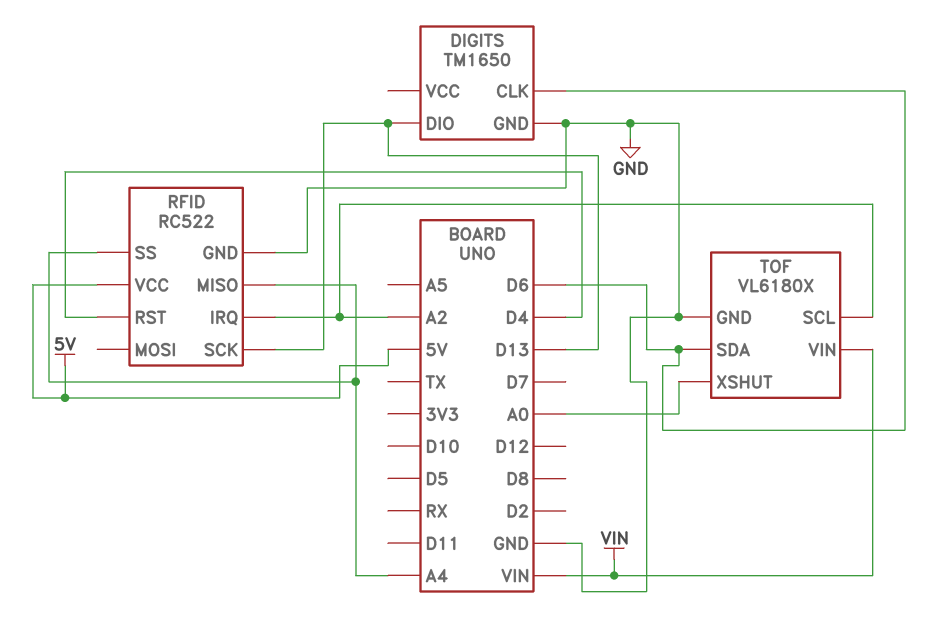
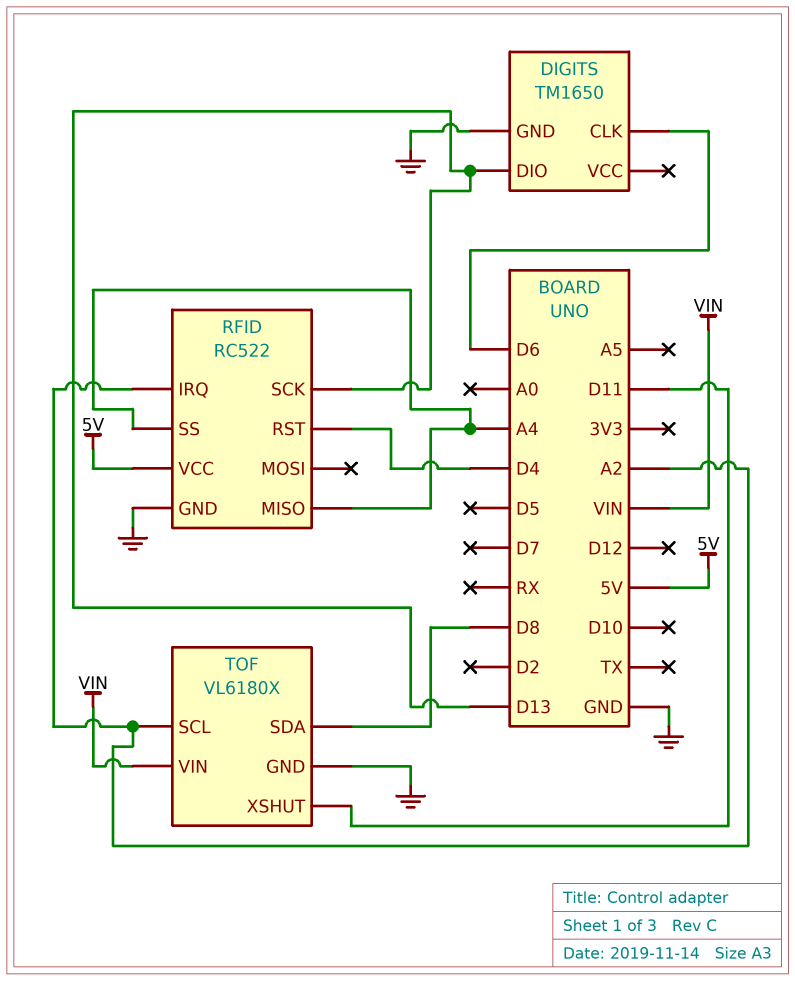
TOF pin SDA: D6 -> D8
TOF pin XSHUT: A0 -> D11

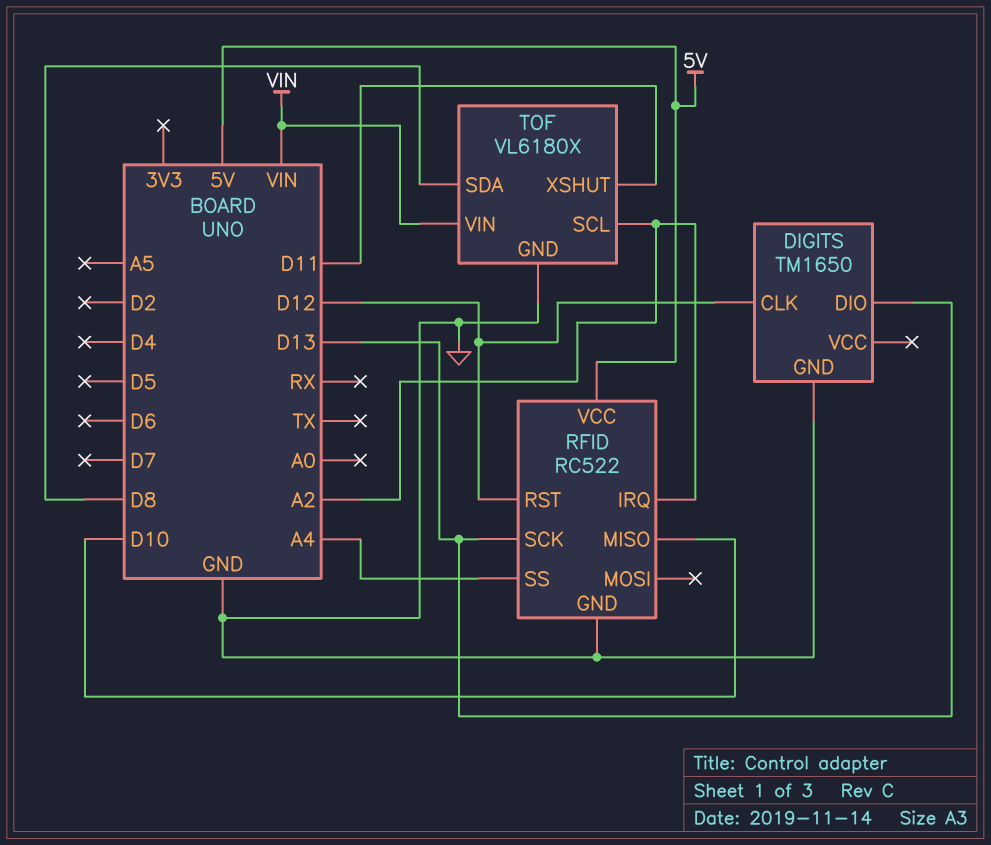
DIGITS pin CLK: D6 -> D12
RFID pin MISO: A4 -> D10
RFID pin RST: D4 -> D12

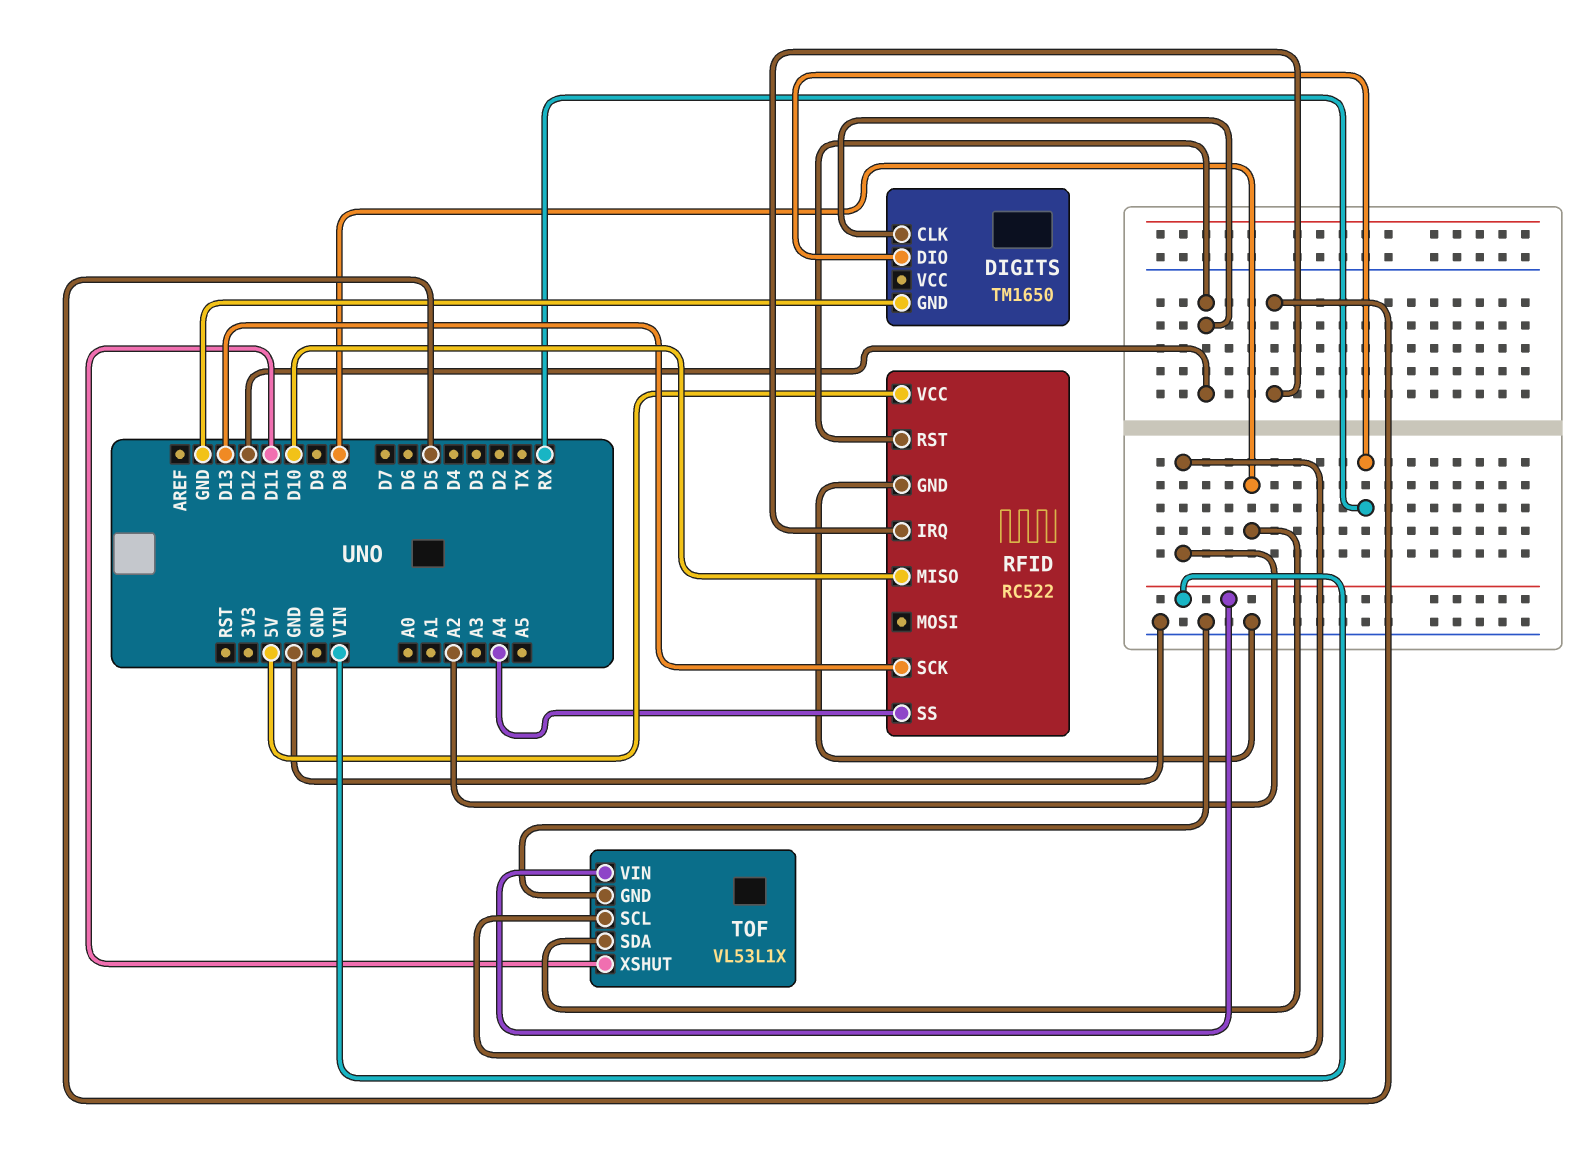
DIGITS pin DIO: D13 -> RX
RFID pin IRQ: A2 -> D5
TOF: VL6180X -> VL53L1X

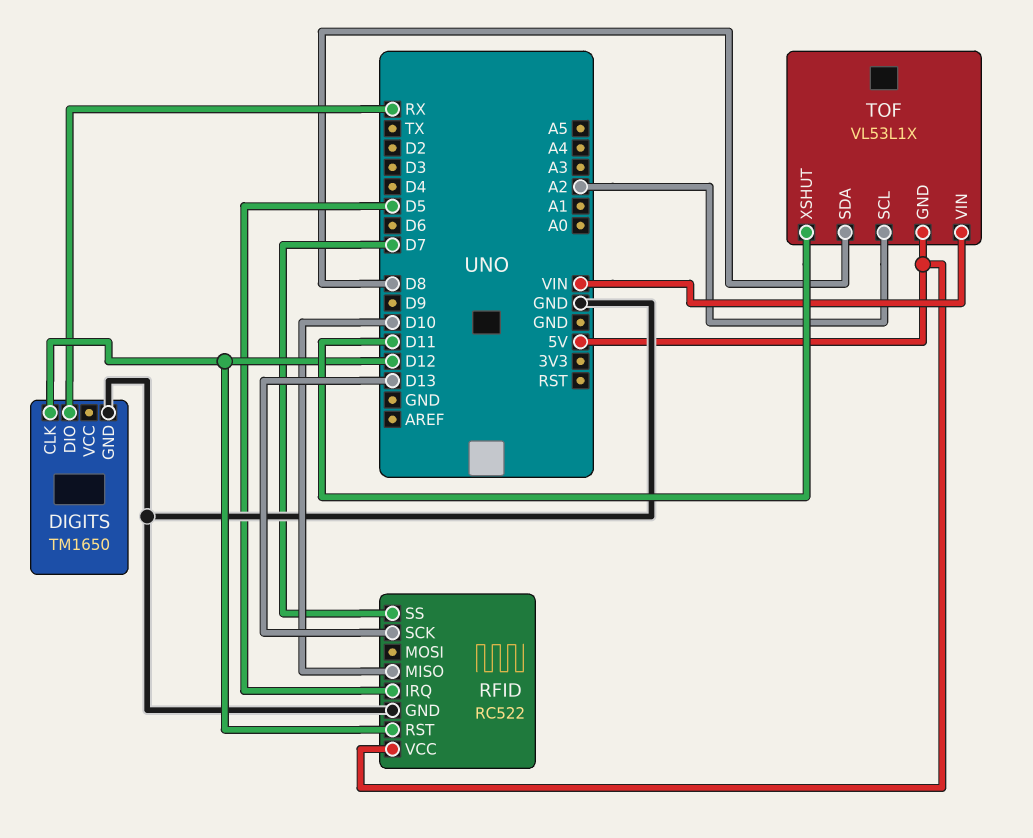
RFID pin SS: A4 -> D7
TOF pin GND: GND -> 5V

